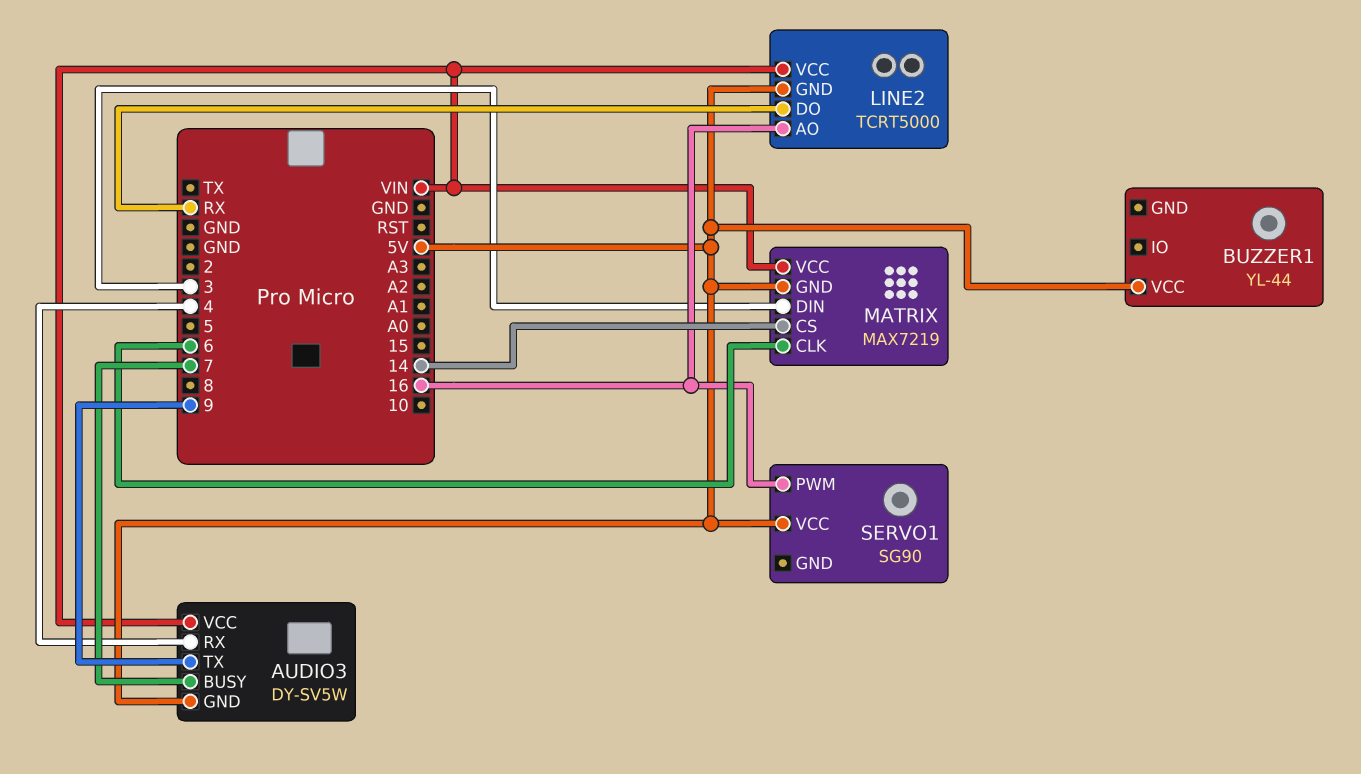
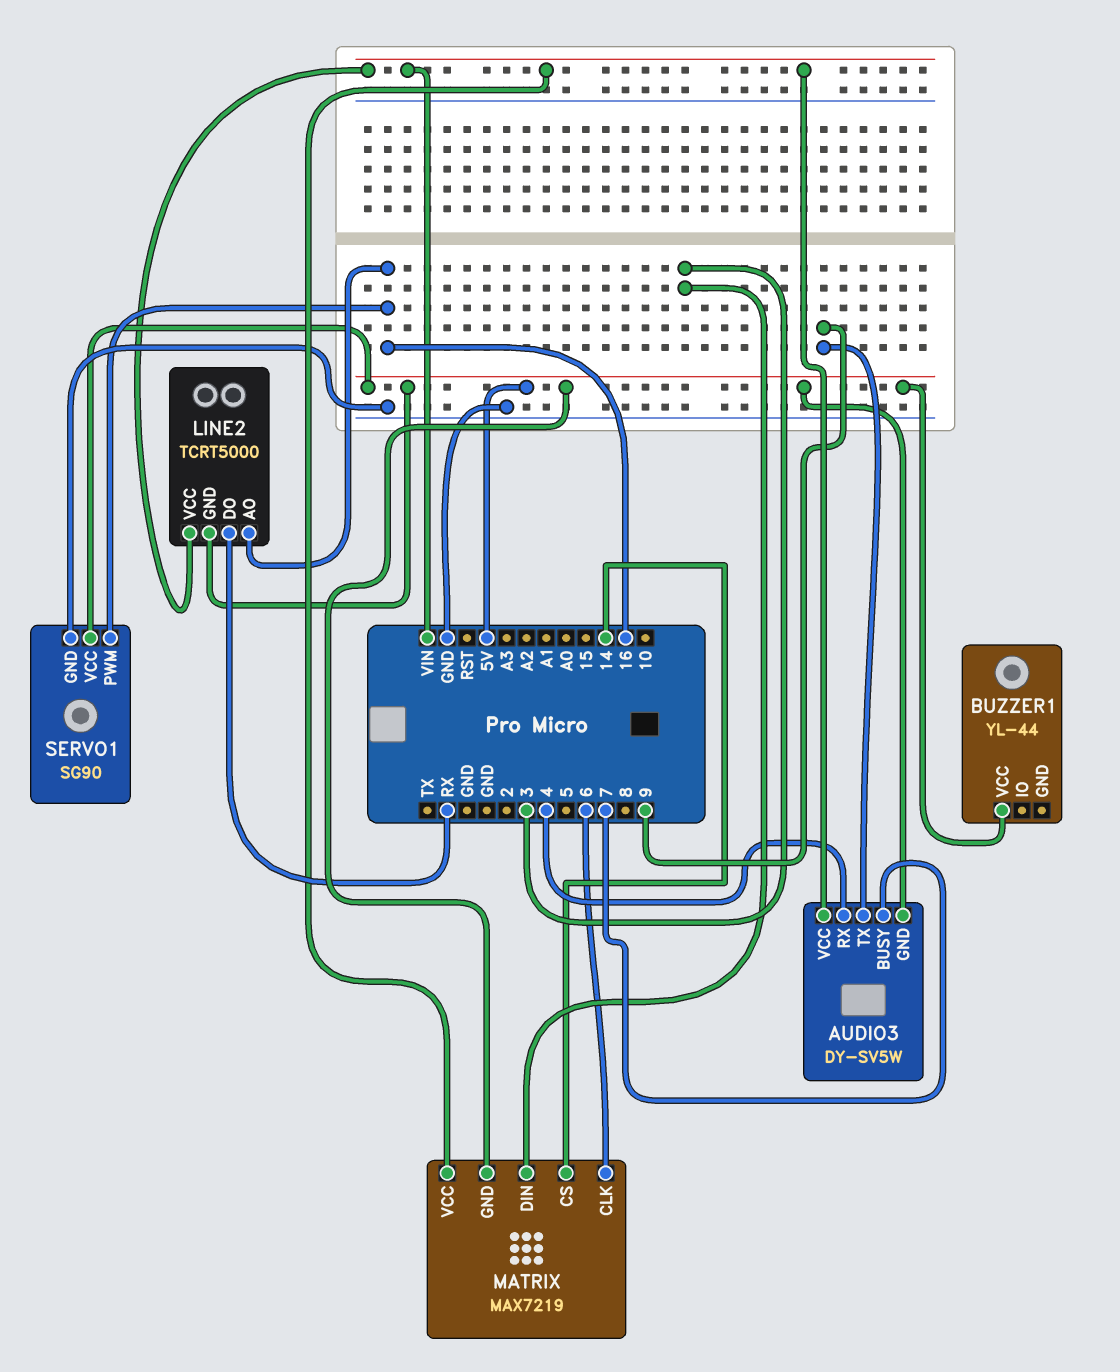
SERVO1 pin GND: none -> GND

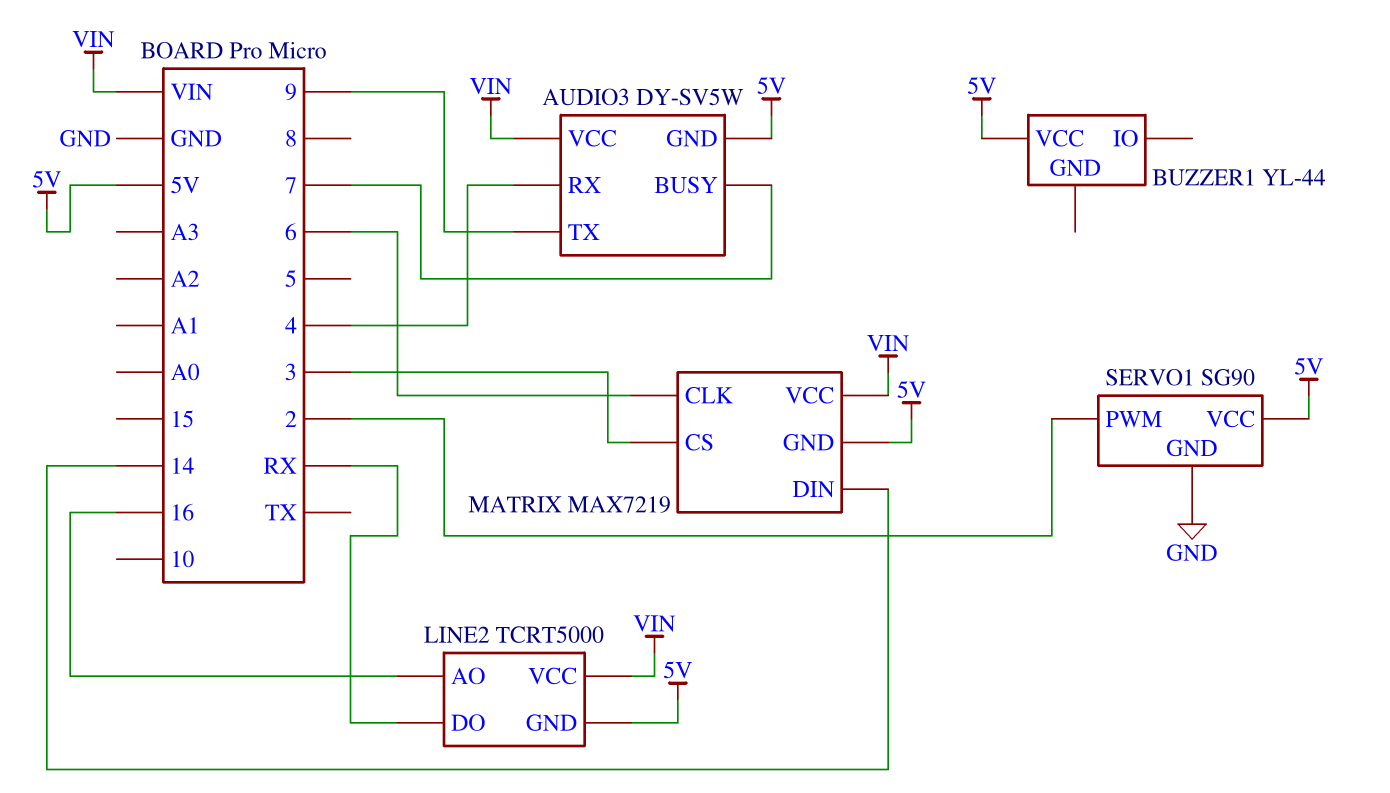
MATRIX pin CS: 14 -> 3
MATRIX pin DIN: 3 -> 14
SERVO1 pin PWM: 16 -> 2

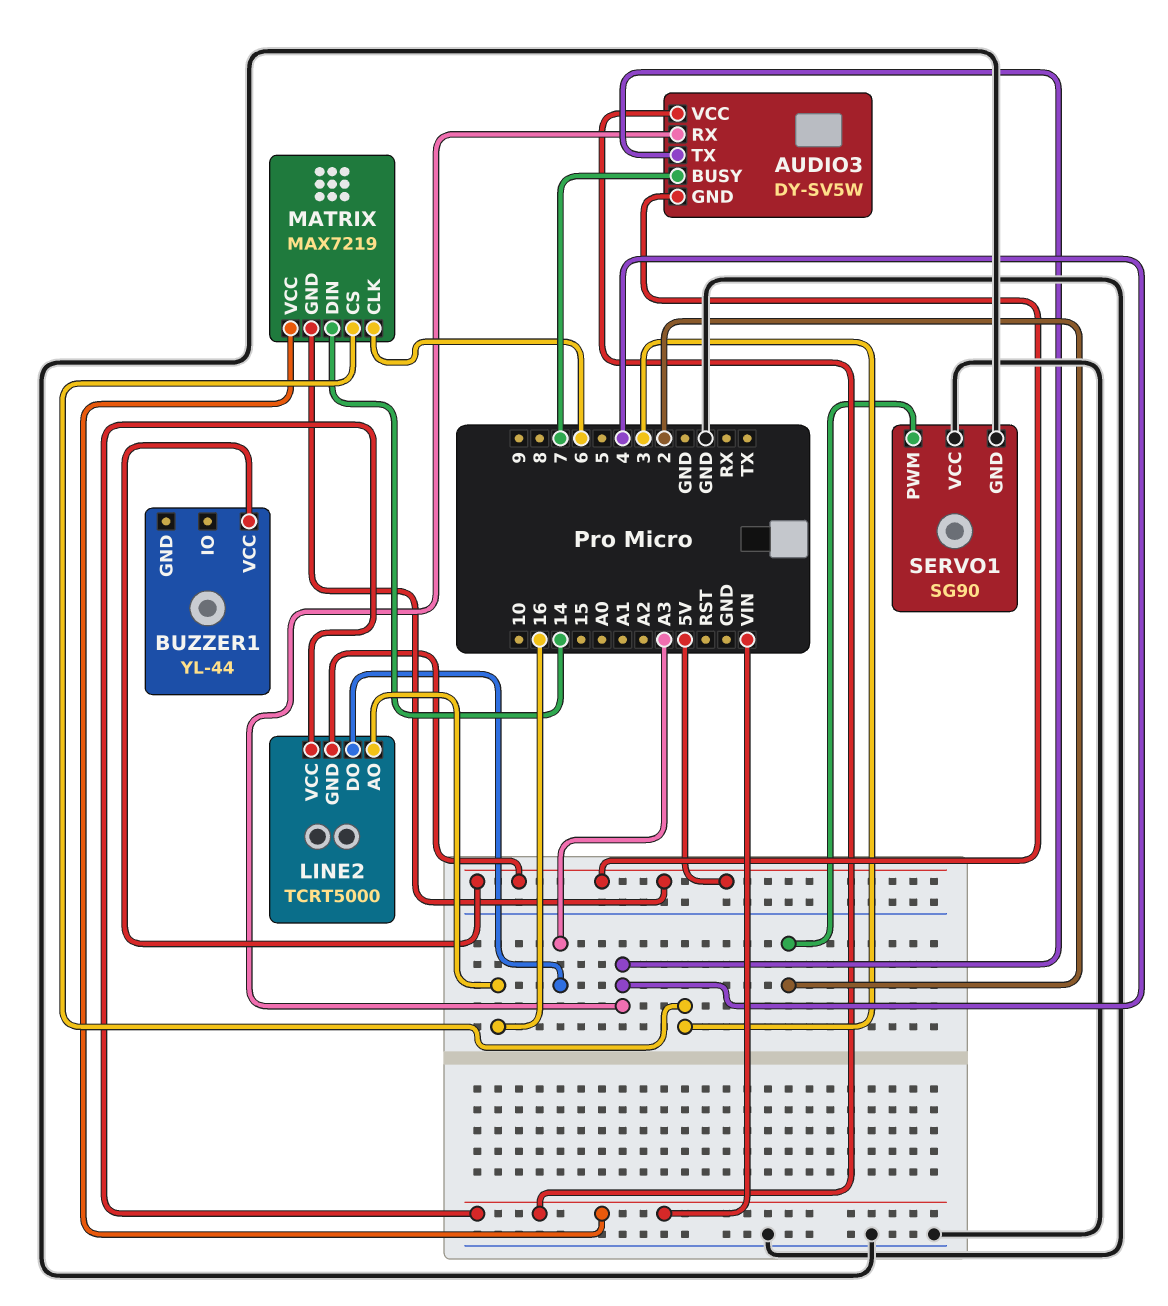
AUDIO3 pin TX: 9 -> 4
LINE2 pin DO: RX -> A3
SERVO1 pin VCC: 5V -> GND

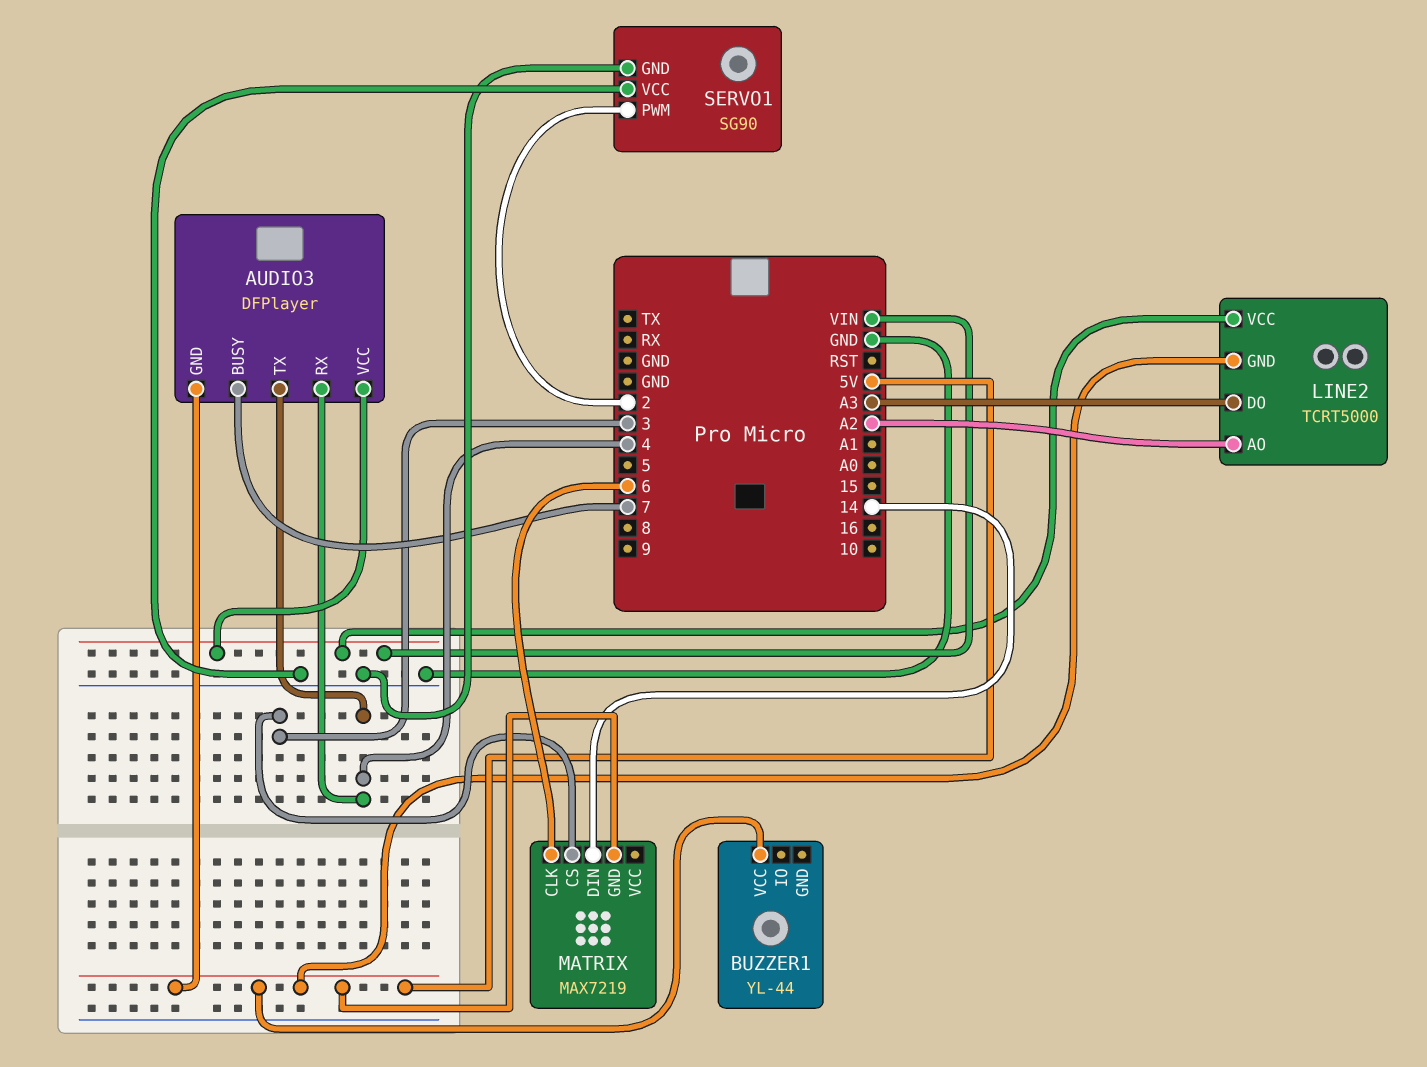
AUDIO3: DY-SV5W -> DFPlayer
LINE2 pin AO: 16 -> A2
MATRIX pin VCC: VIN -> none

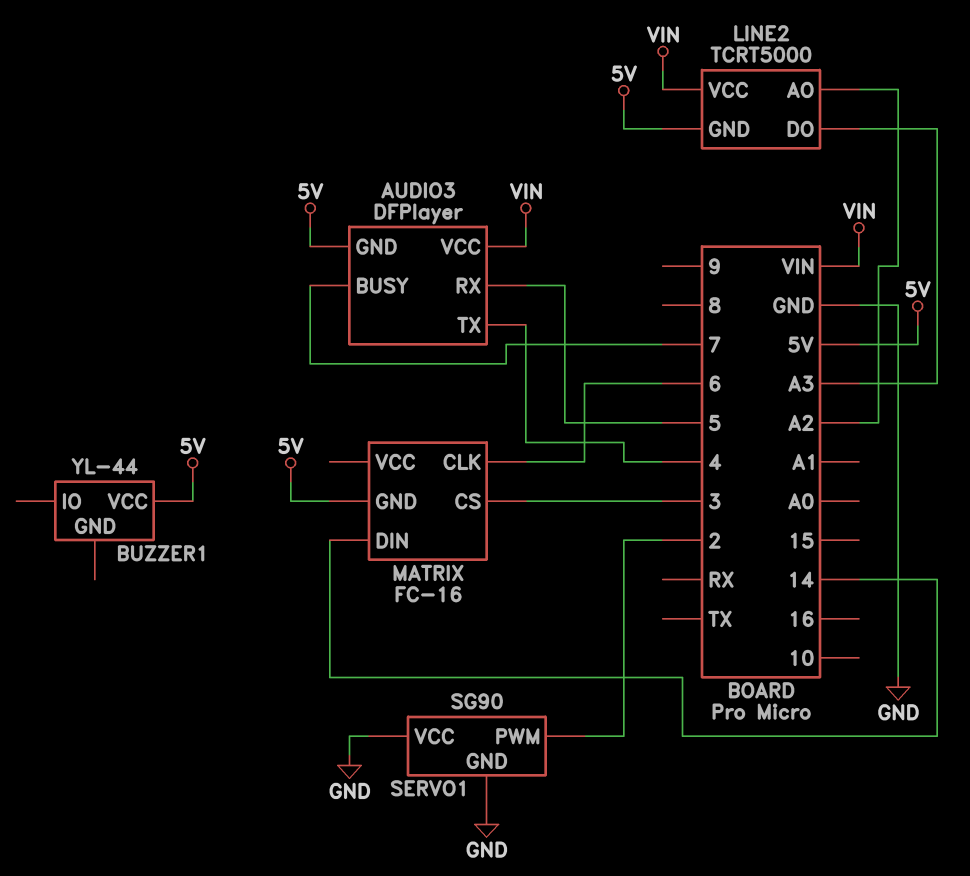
AUDIO3 pin RX: 4 -> 5
MATRIX: MAX7219 -> FC-16

